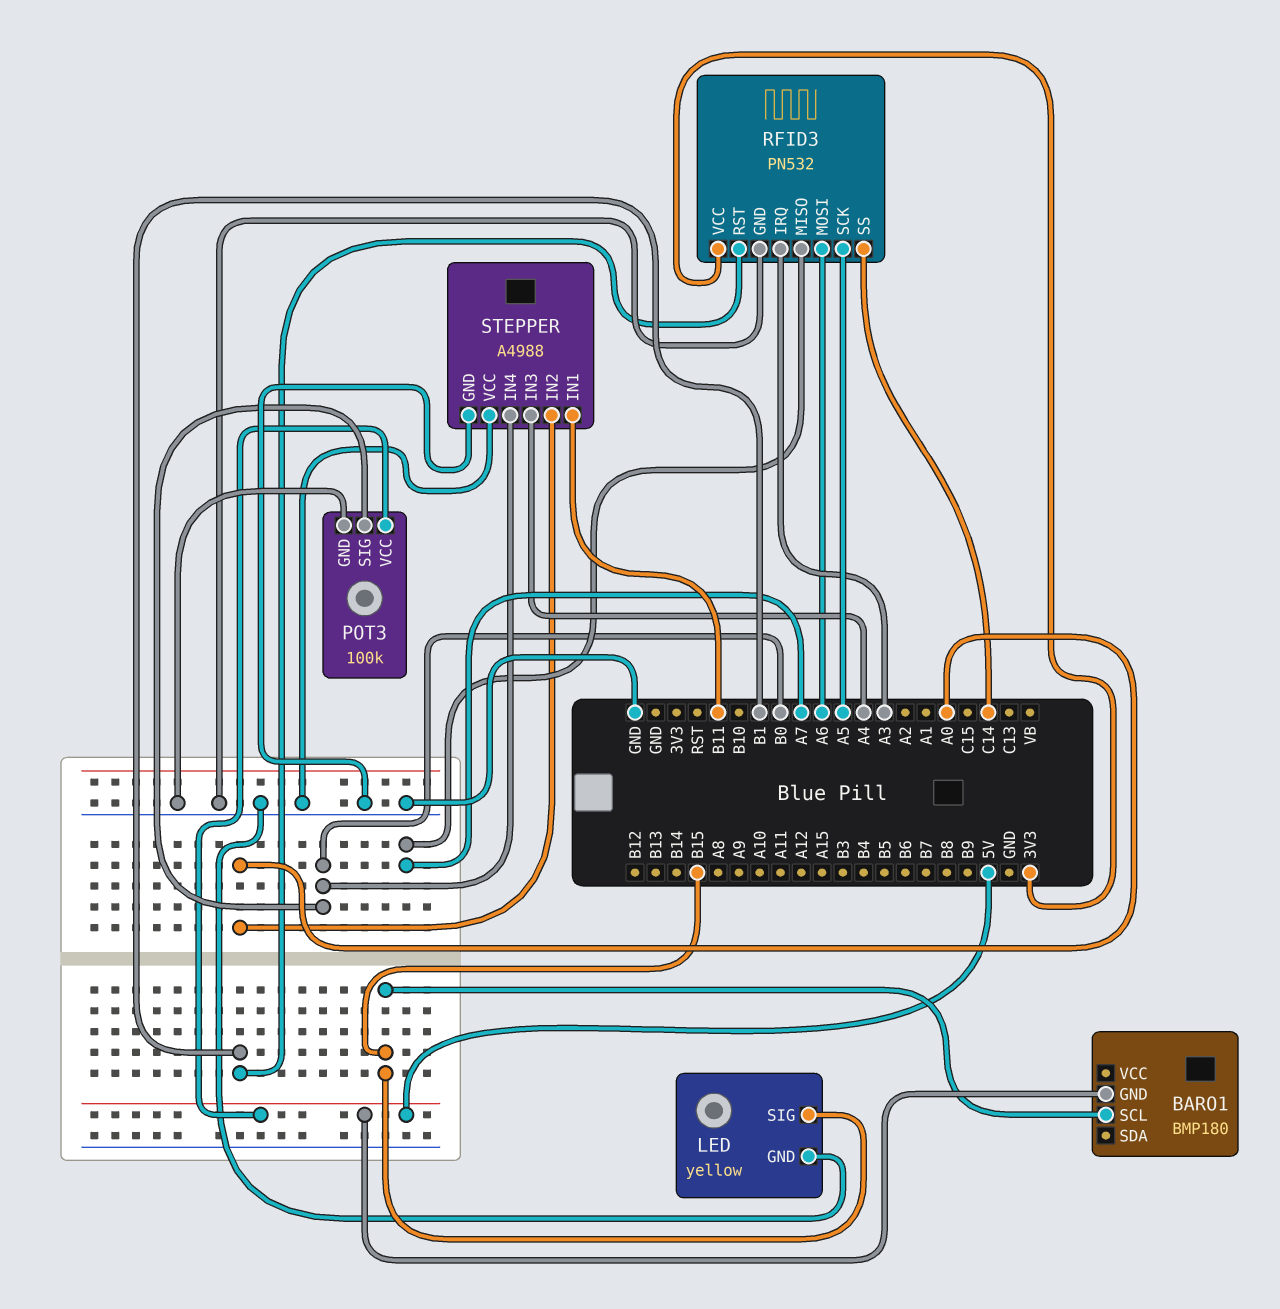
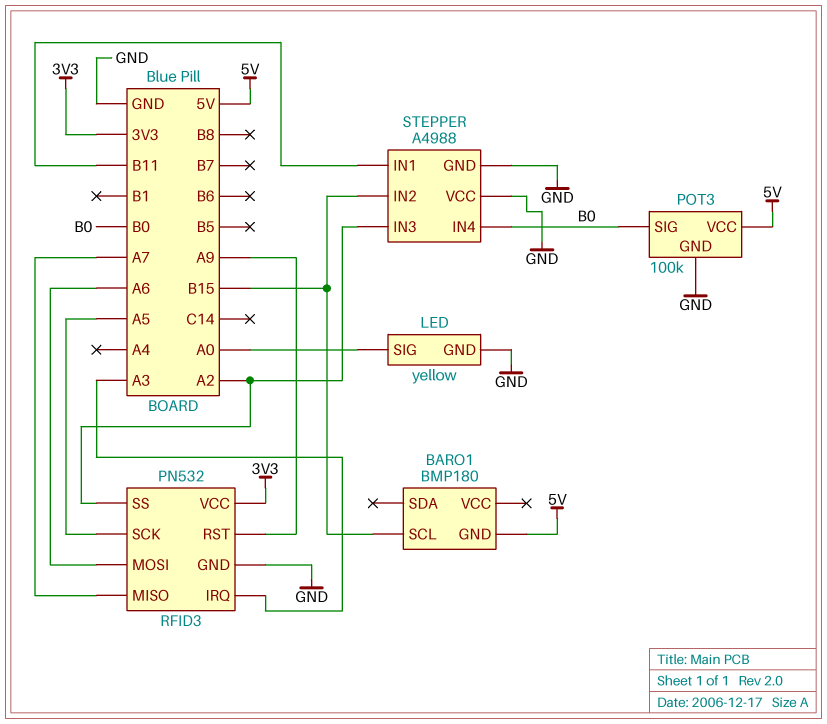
LED pin SIG: B15 -> A0
RFID3 pin RST: B1 -> A9
RFID3 pin SS: C14 -> A2
STEPPER pin IN2: A0 -> B15
STEPPER pin IN3: A4 -> A2

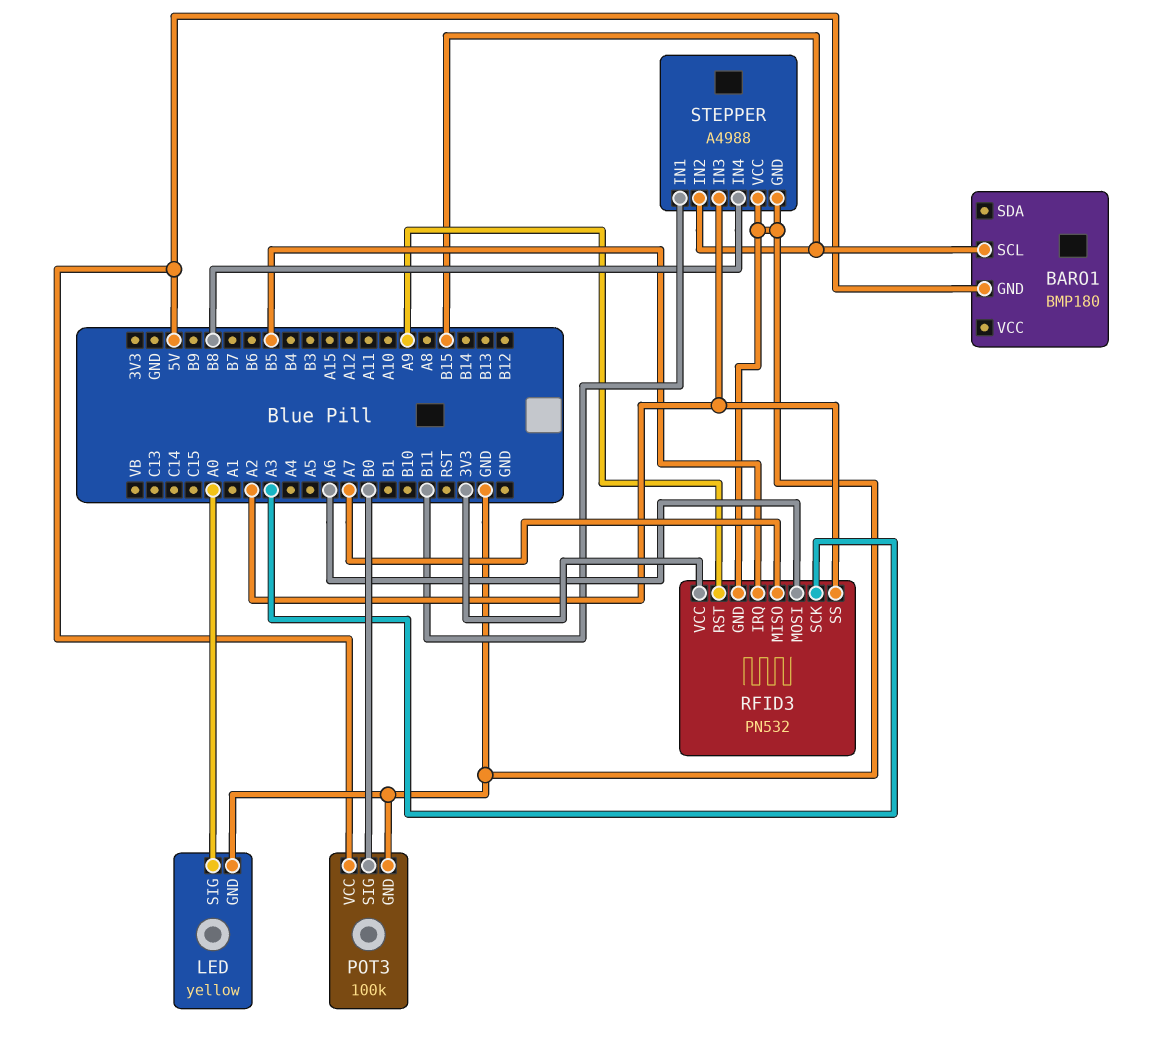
RFID3 pin IRQ: A3 -> B5
RFID3 pin SCK: A5 -> A3
STEPPER pin IN4: B0 -> B8

